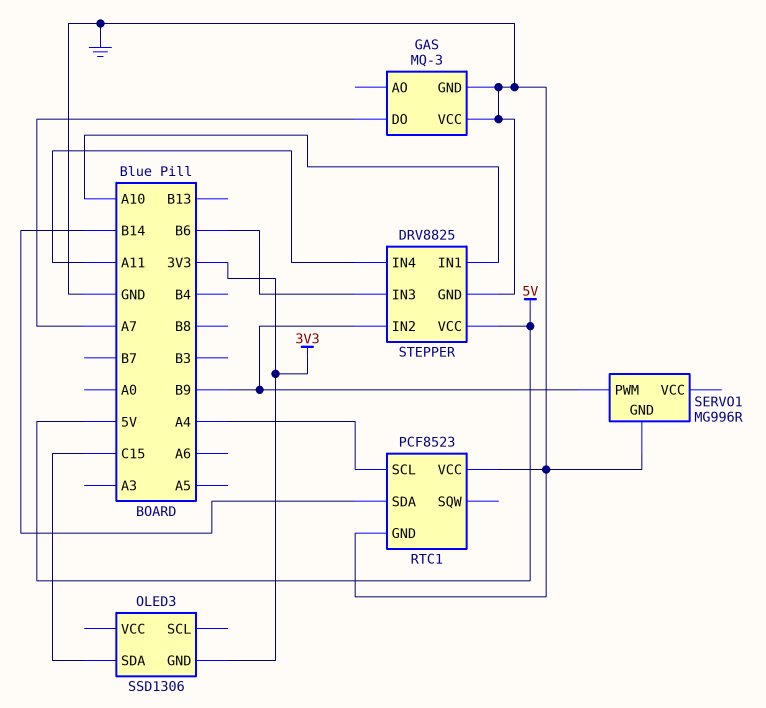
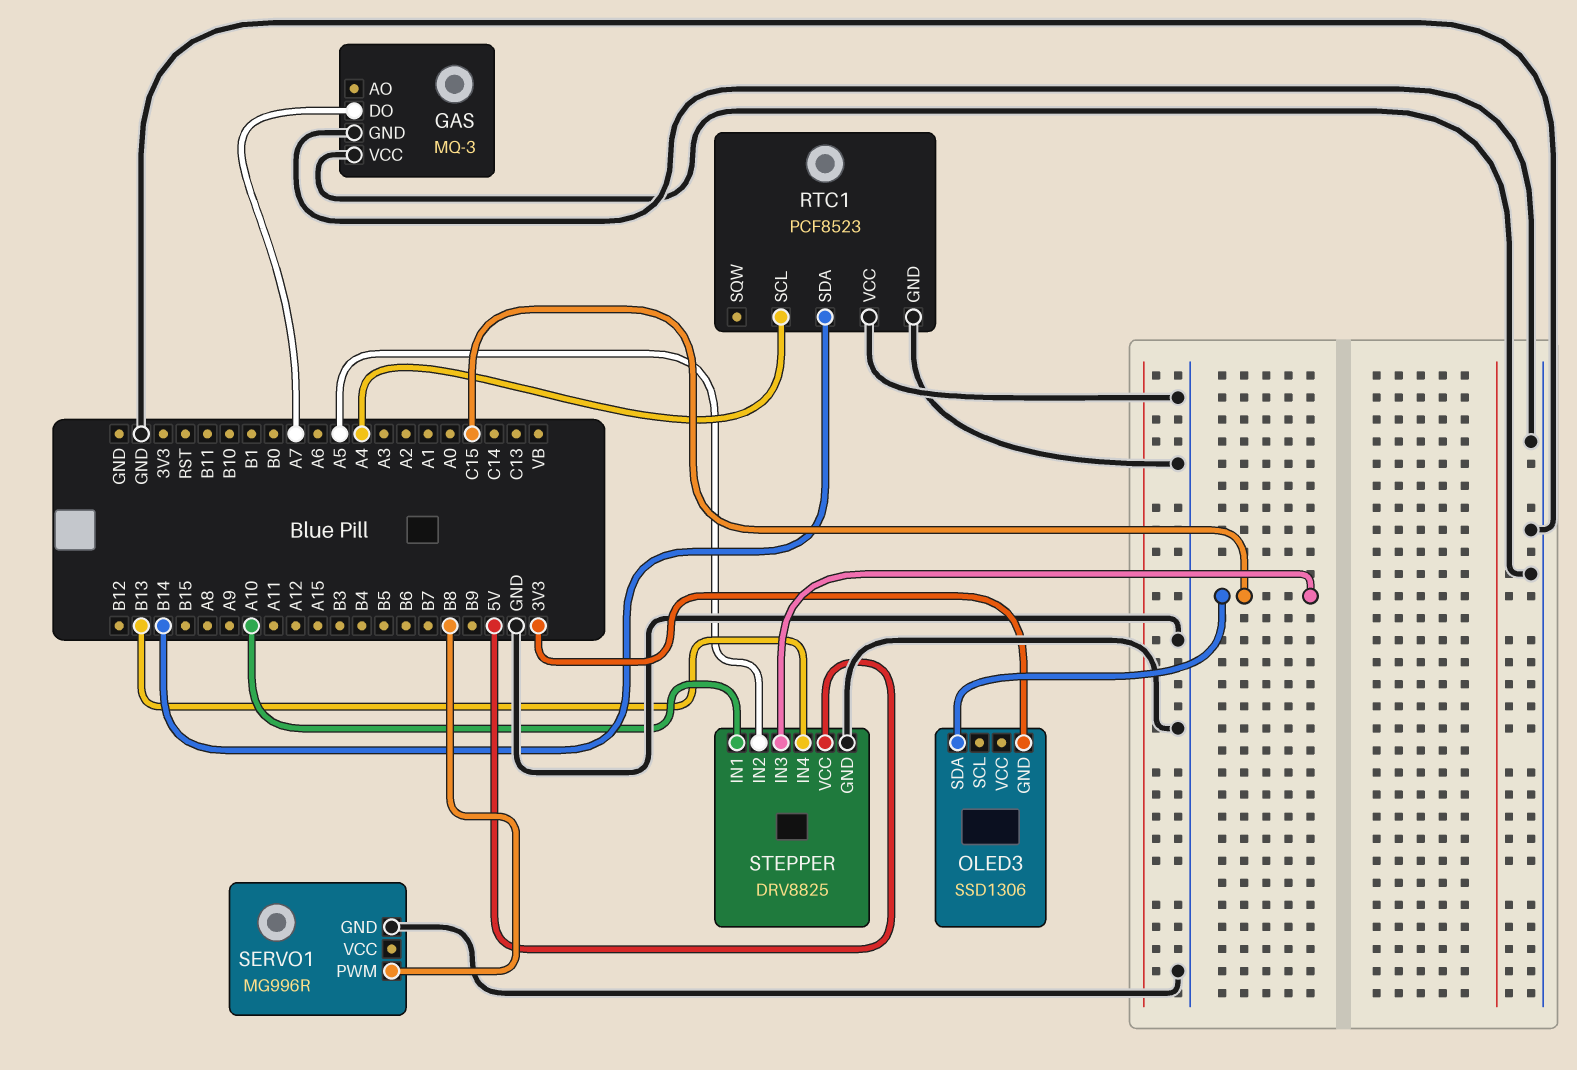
SERVO1 pin PWM: B9 -> B8
STEPPER pin IN2: B9 -> A5
STEPPER pin IN3: B6 -> C15
STEPPER pin IN4: A11 -> B13

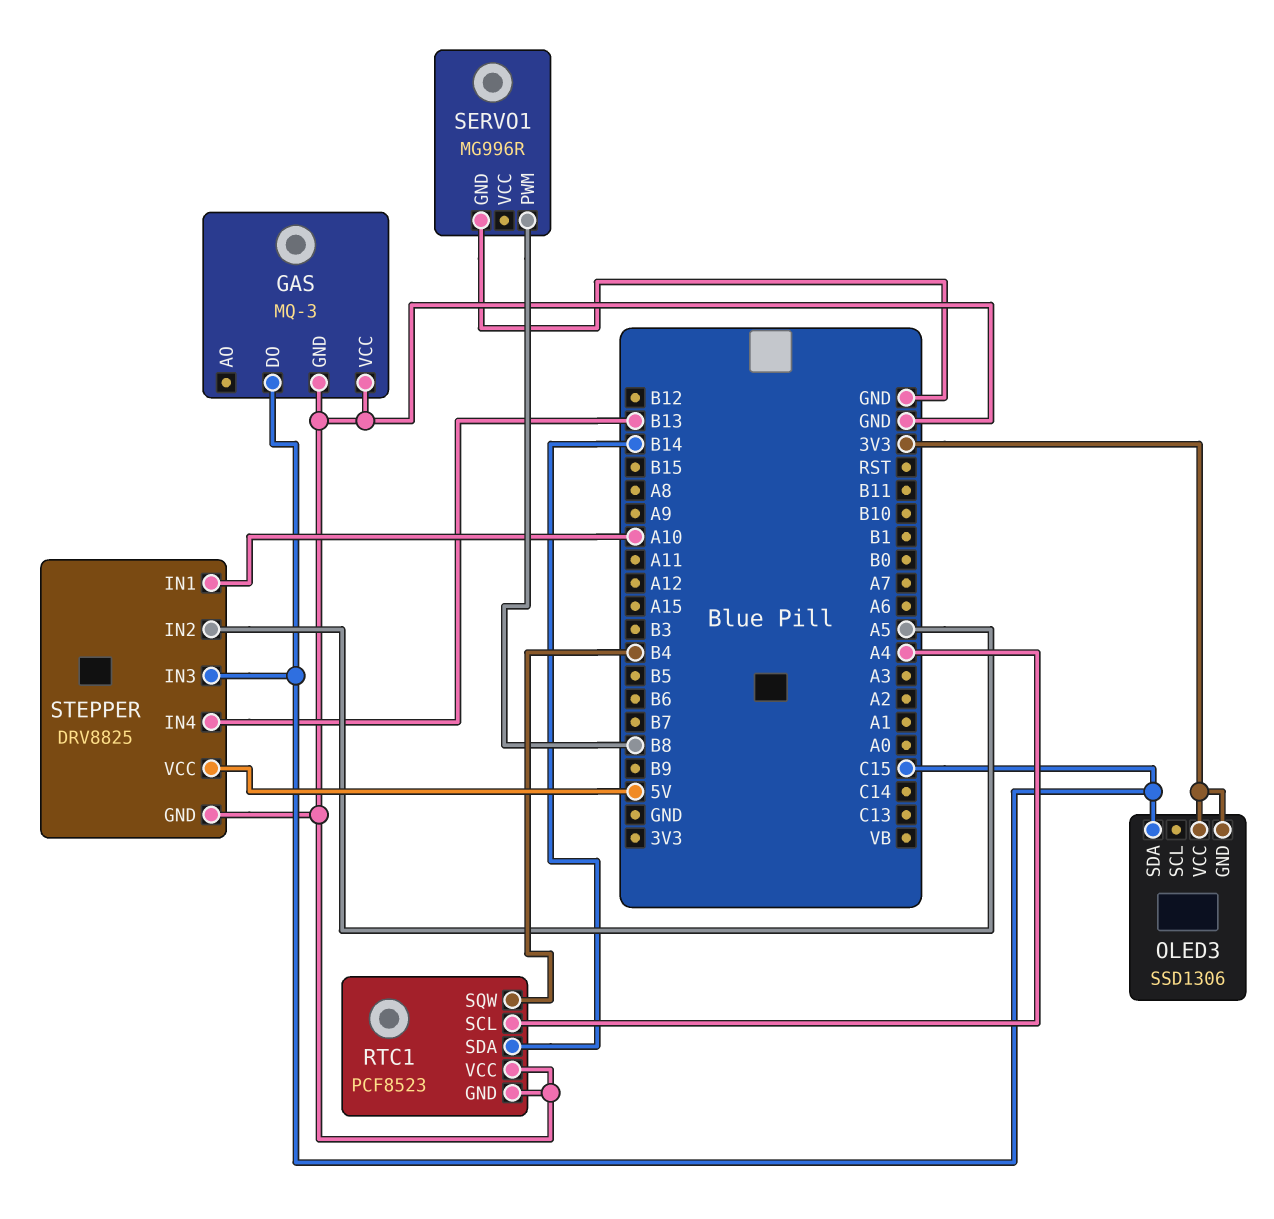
GAS pin DO: A7 -> C15
OLED3 pin VCC: none -> 3V3
RTC1 pin SQW: none -> B4

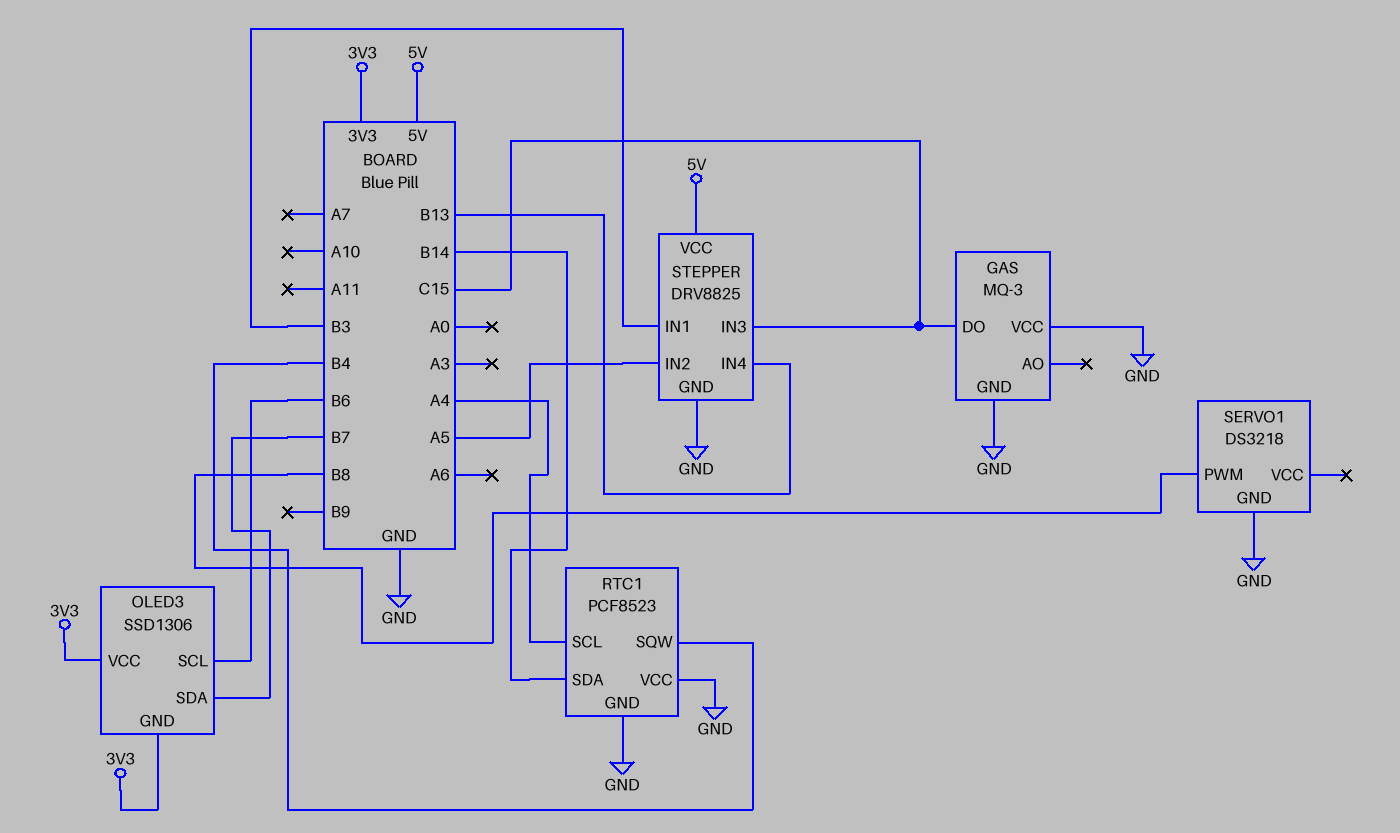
OLED3 pin SCL: none -> B6
OLED3 pin SDA: C15 -> B7
SERVO1: MG996R -> DS3218
STEPPER pin IN1: A10 -> B3

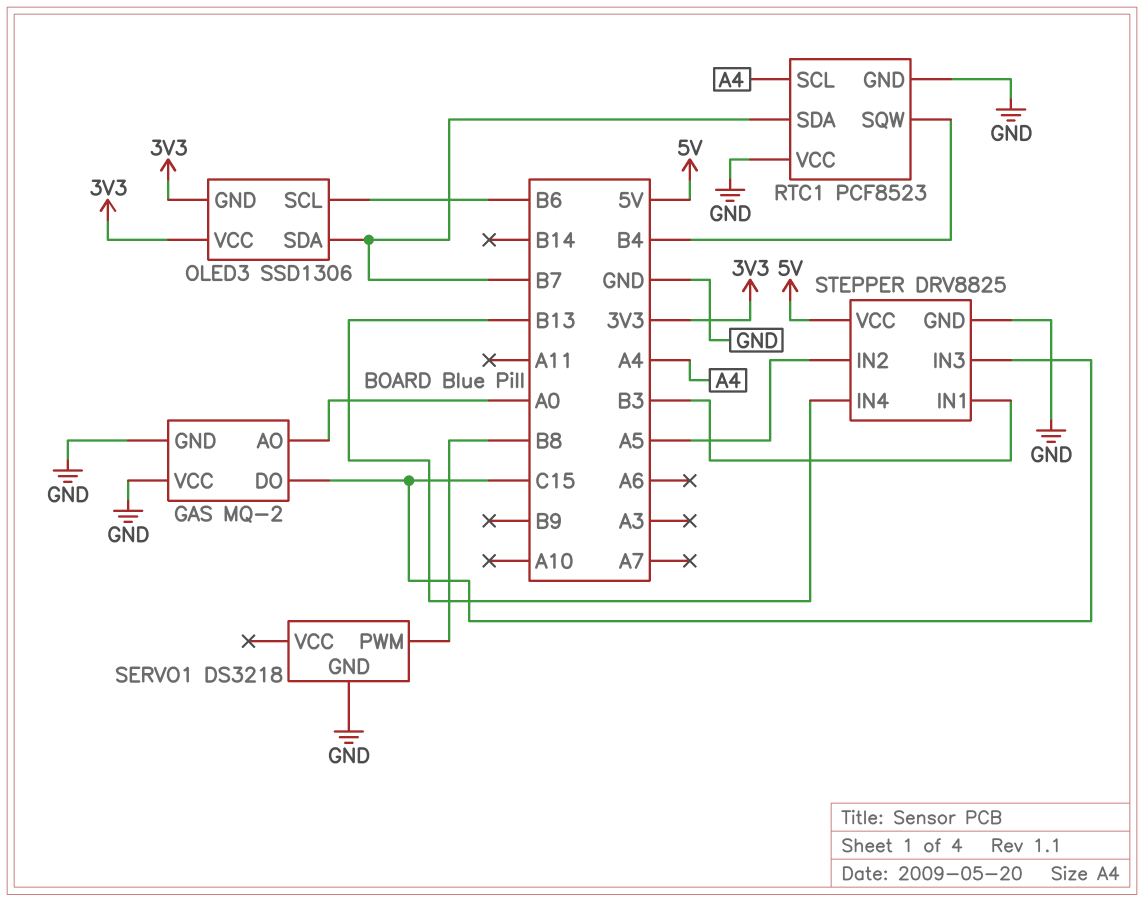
GAS: MQ-3 -> MQ-2
GAS pin AO: none -> A0
RTC1 pin SDA: B14 -> B7

